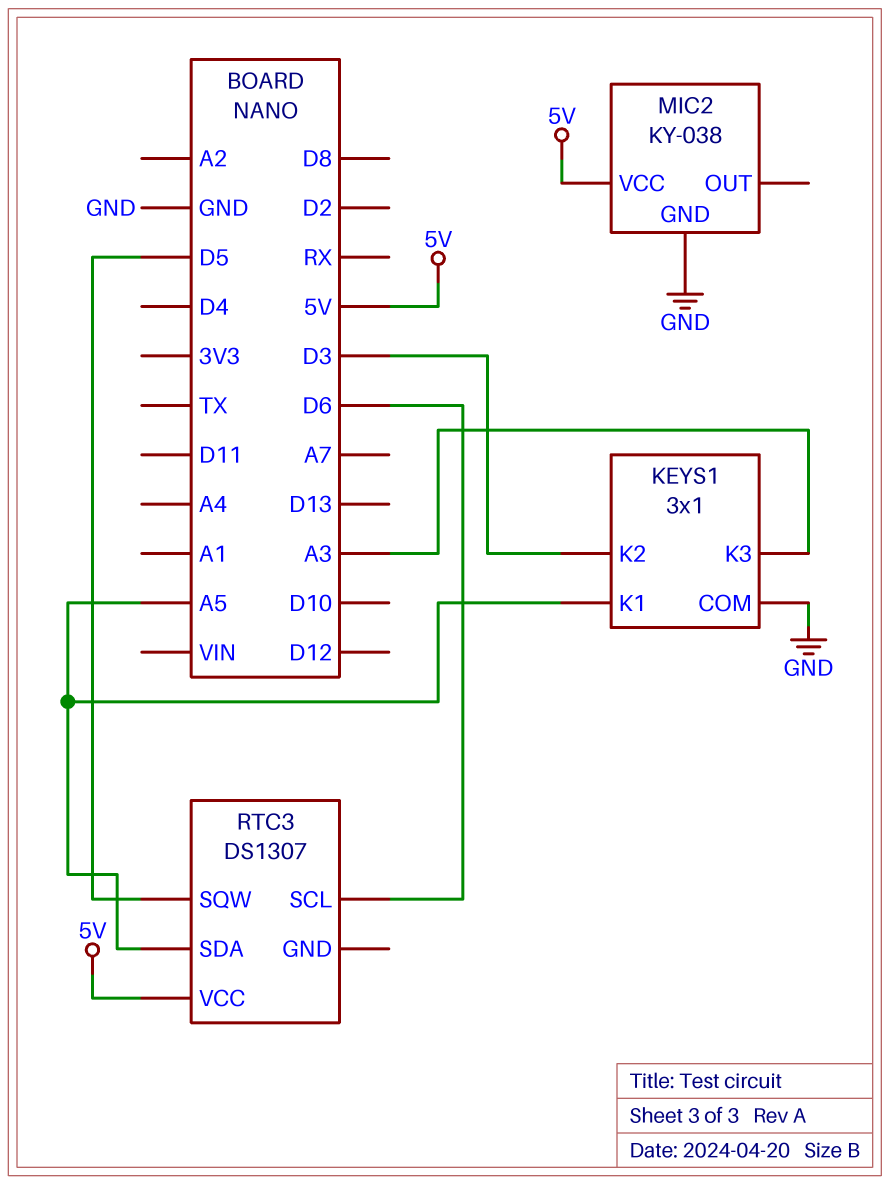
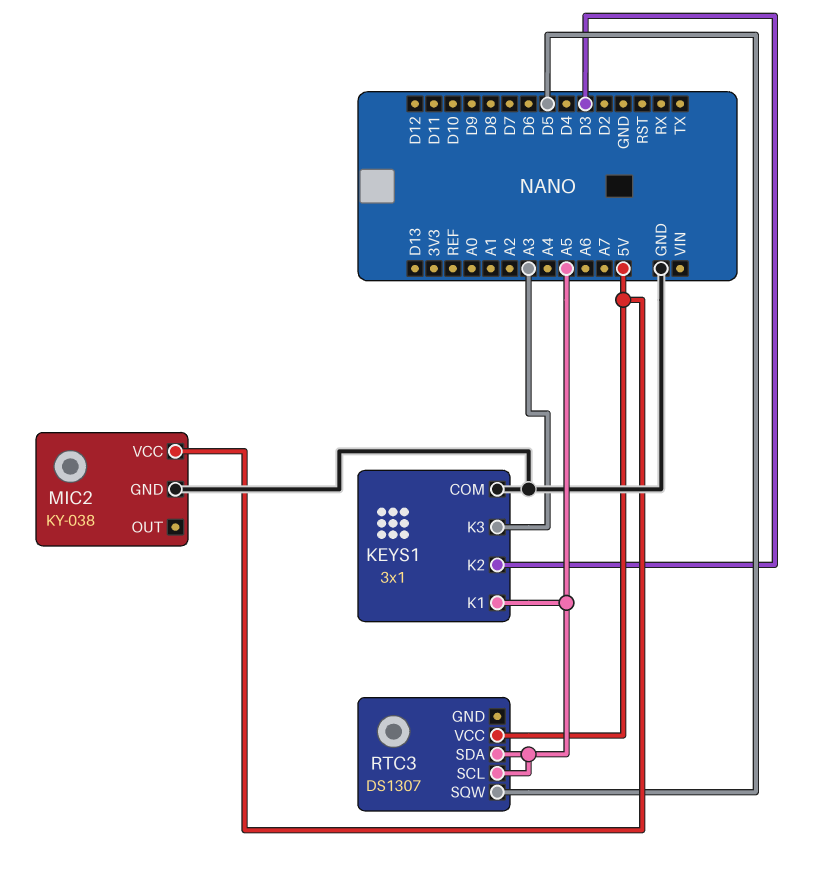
RTC3 pin SCL: D6 -> A5

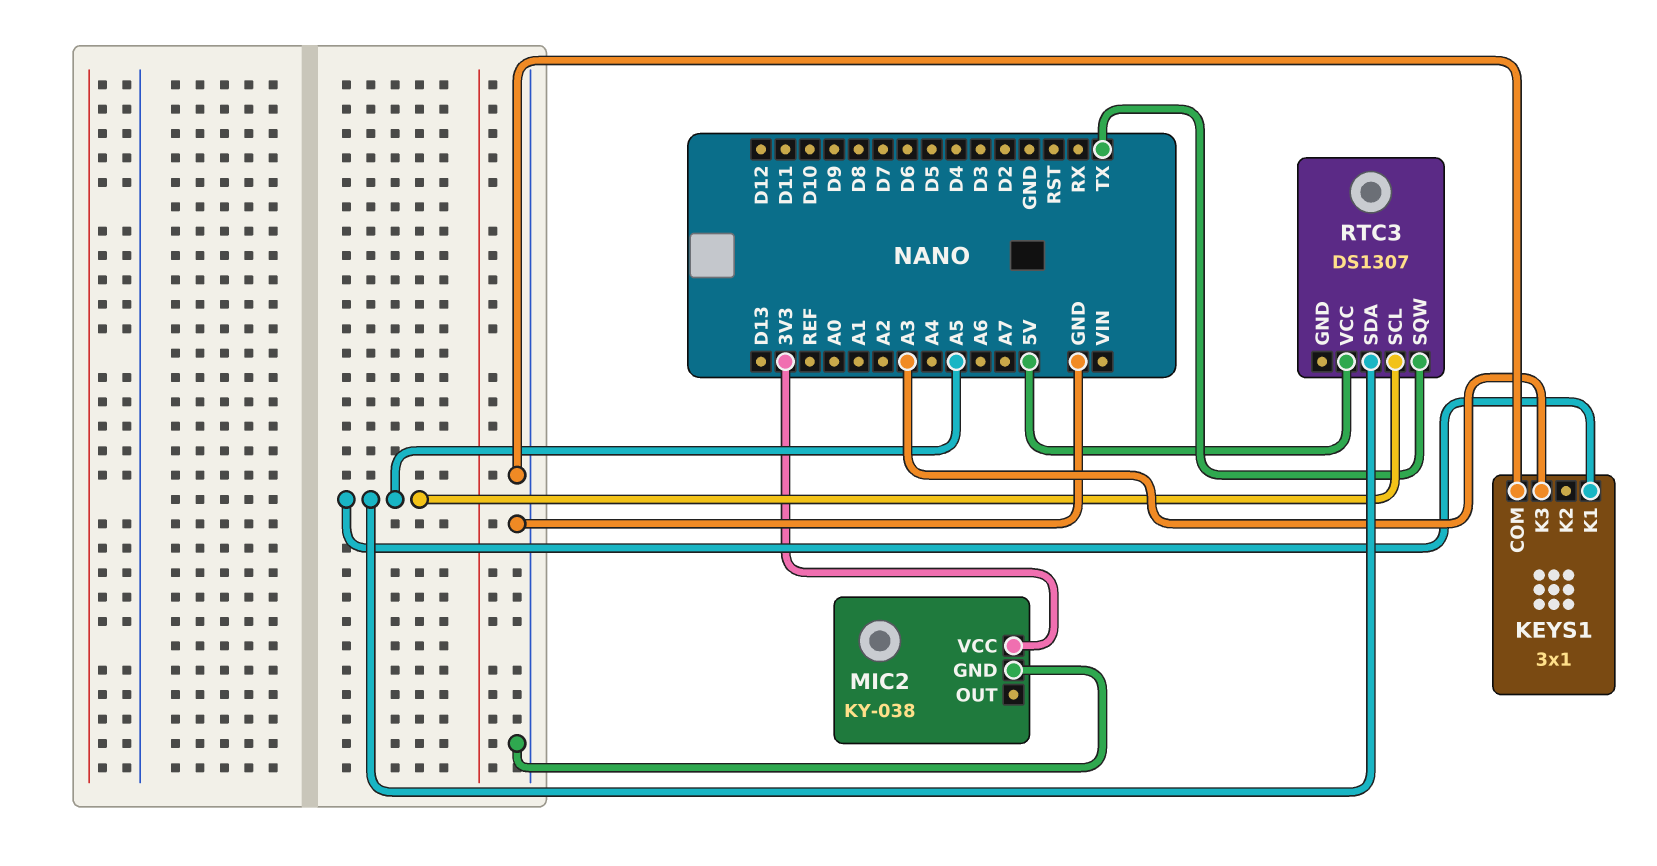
KEYS1 pin K2: D3 -> none
MIC2 pin VCC: 5V -> 3V3
RTC3 pin SQW: D5 -> TX

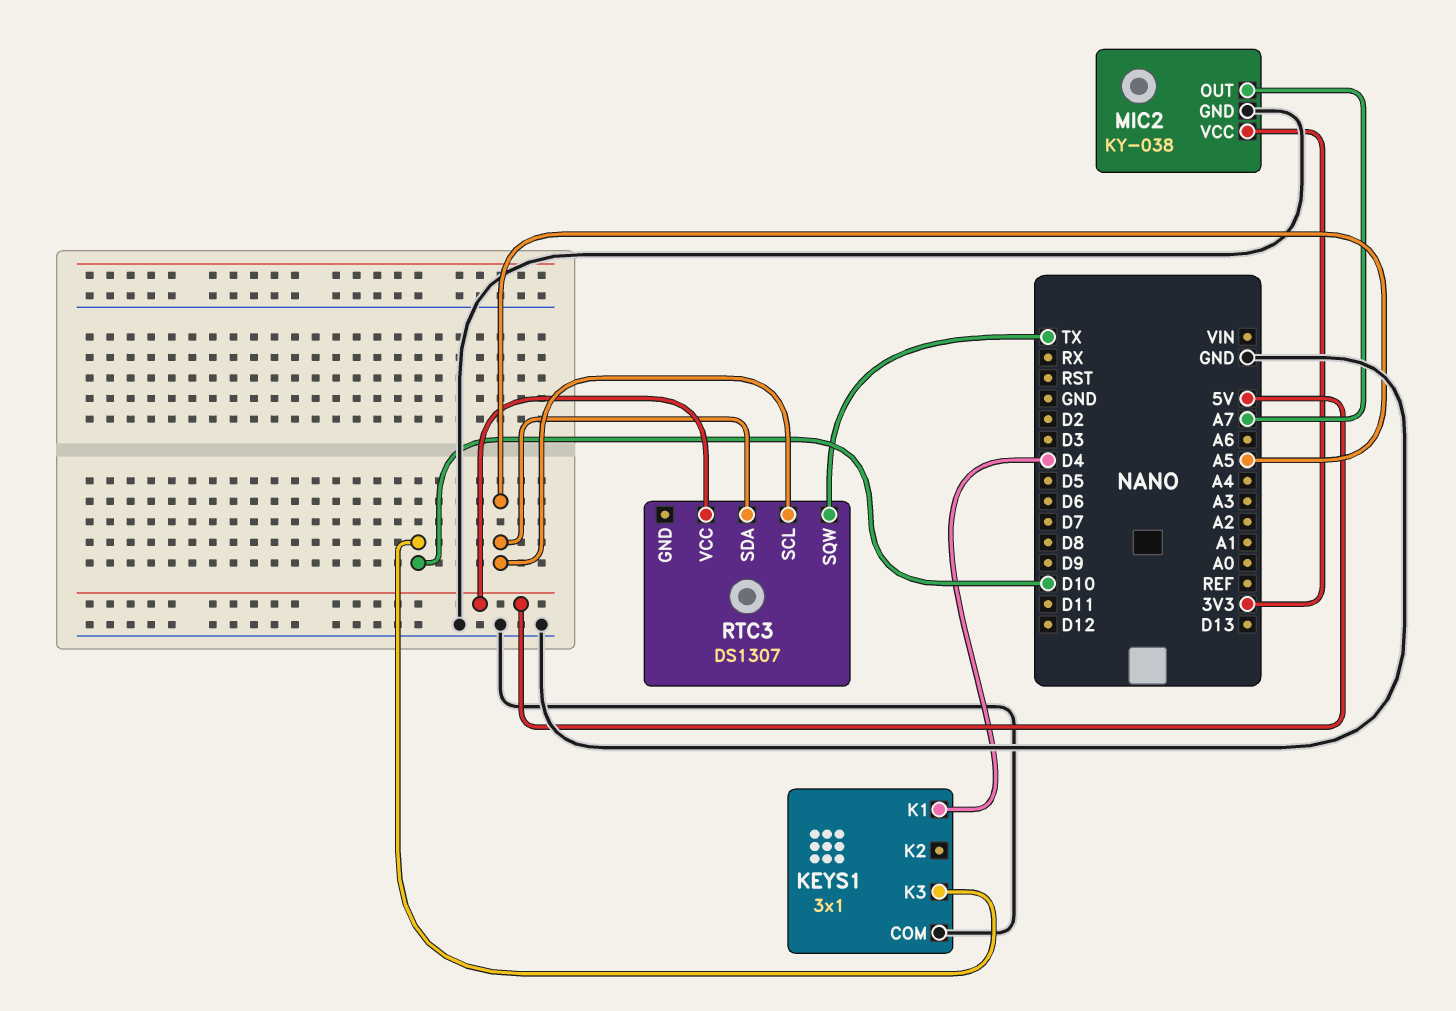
KEYS1 pin K1: A5 -> D4
KEYS1 pin K3: A3 -> D10
MIC2 pin OUT: none -> A7

